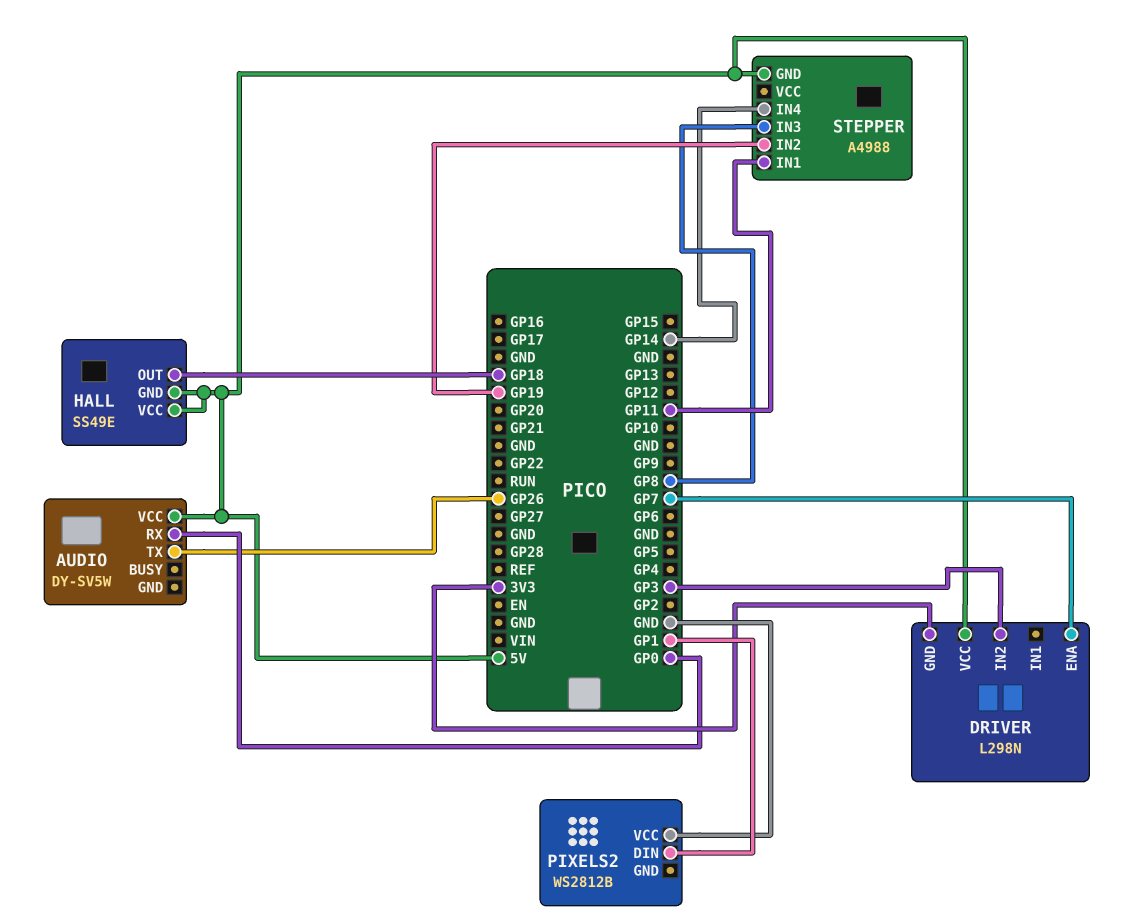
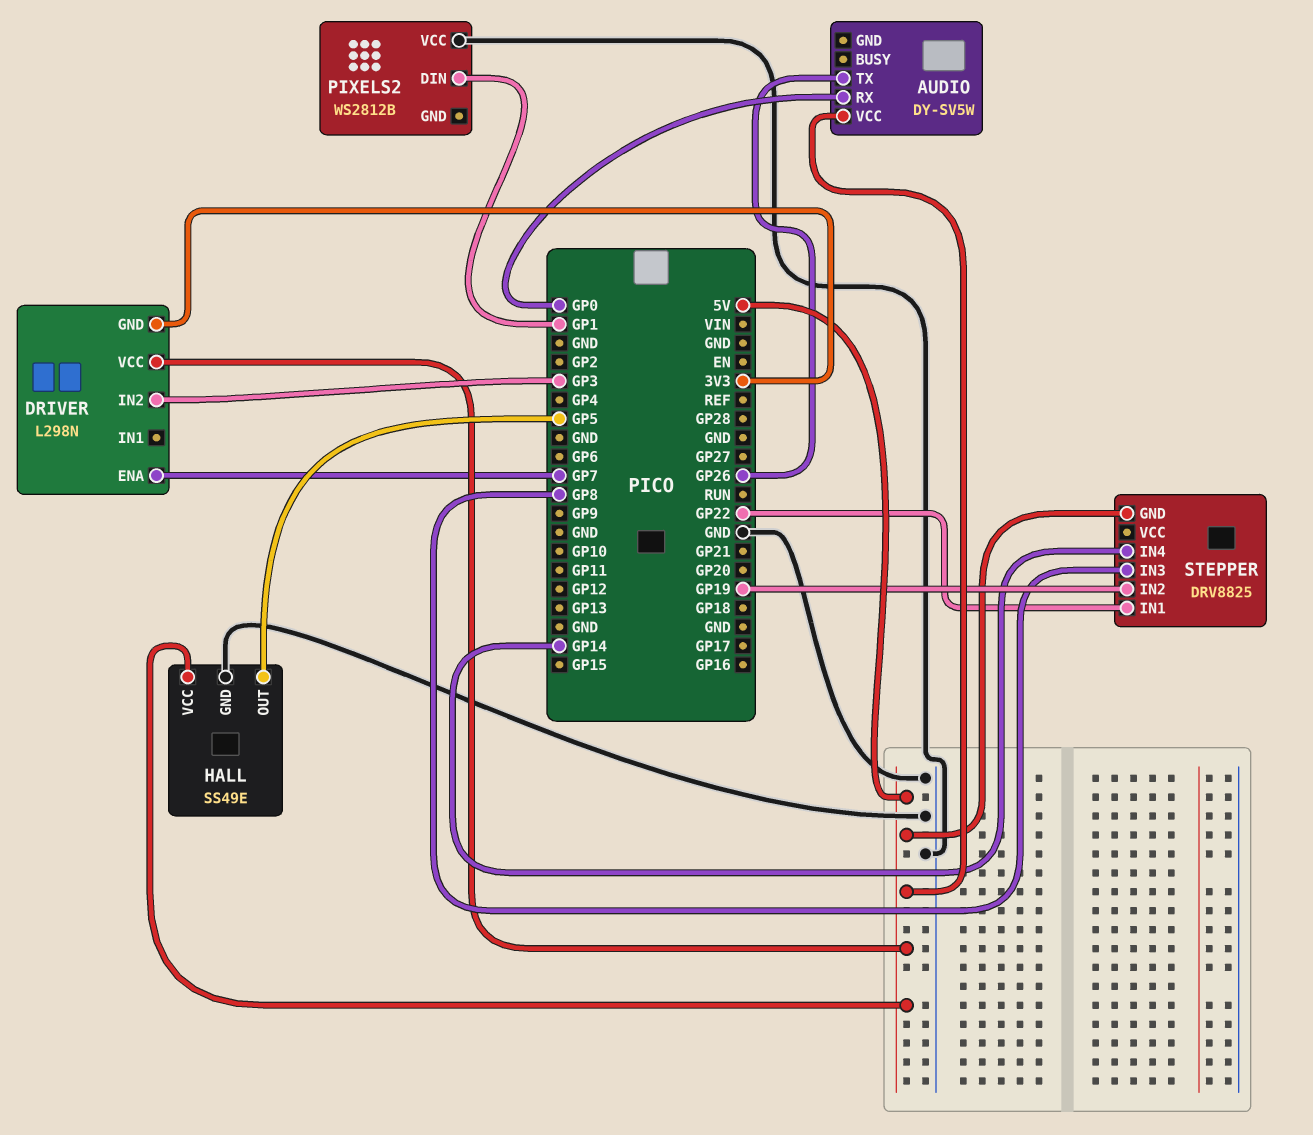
HALL pin GND: 5V -> GND
HALL pin OUT: GP18 -> GP5
STEPPER: A4988 -> DRV8825
STEPPER pin IN1: GP11 -> GP22

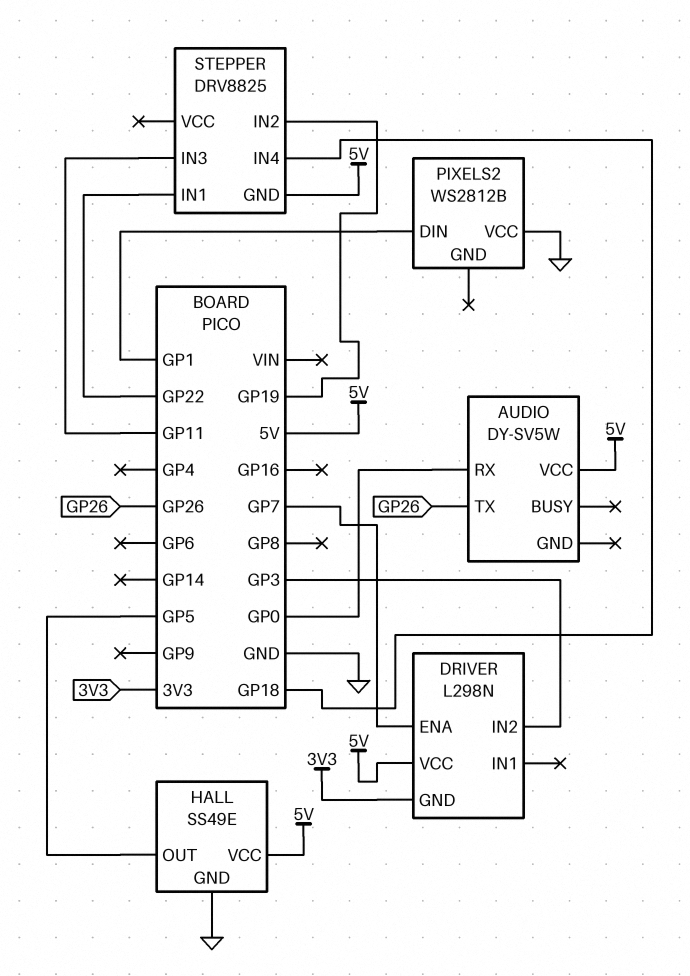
STEPPER pin IN3: GP8 -> GP11
STEPPER pin IN4: GP14 -> GP18

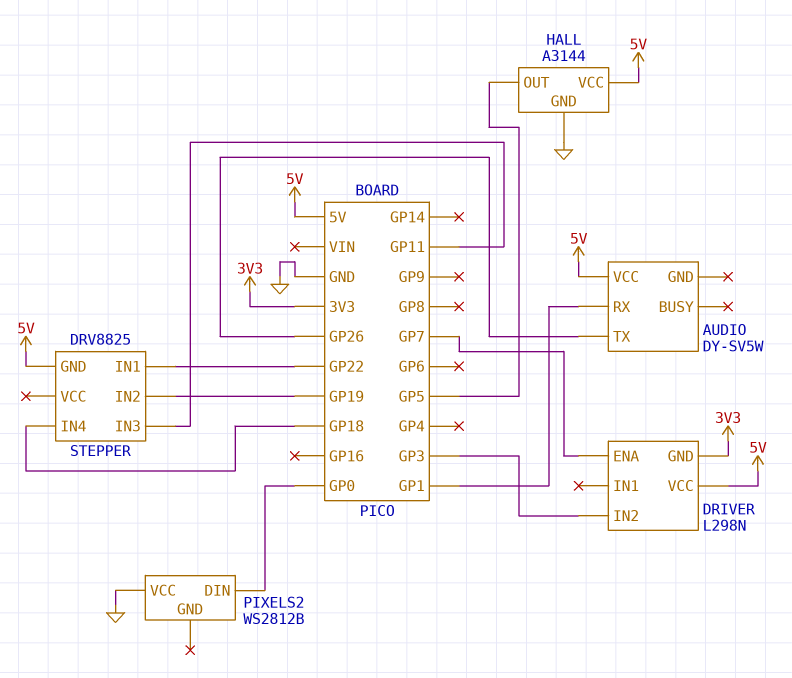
AUDIO pin RX: GP0 -> GP1
HALL: SS49E -> A3144
PIXELS2 pin DIN: GP1 -> GP0

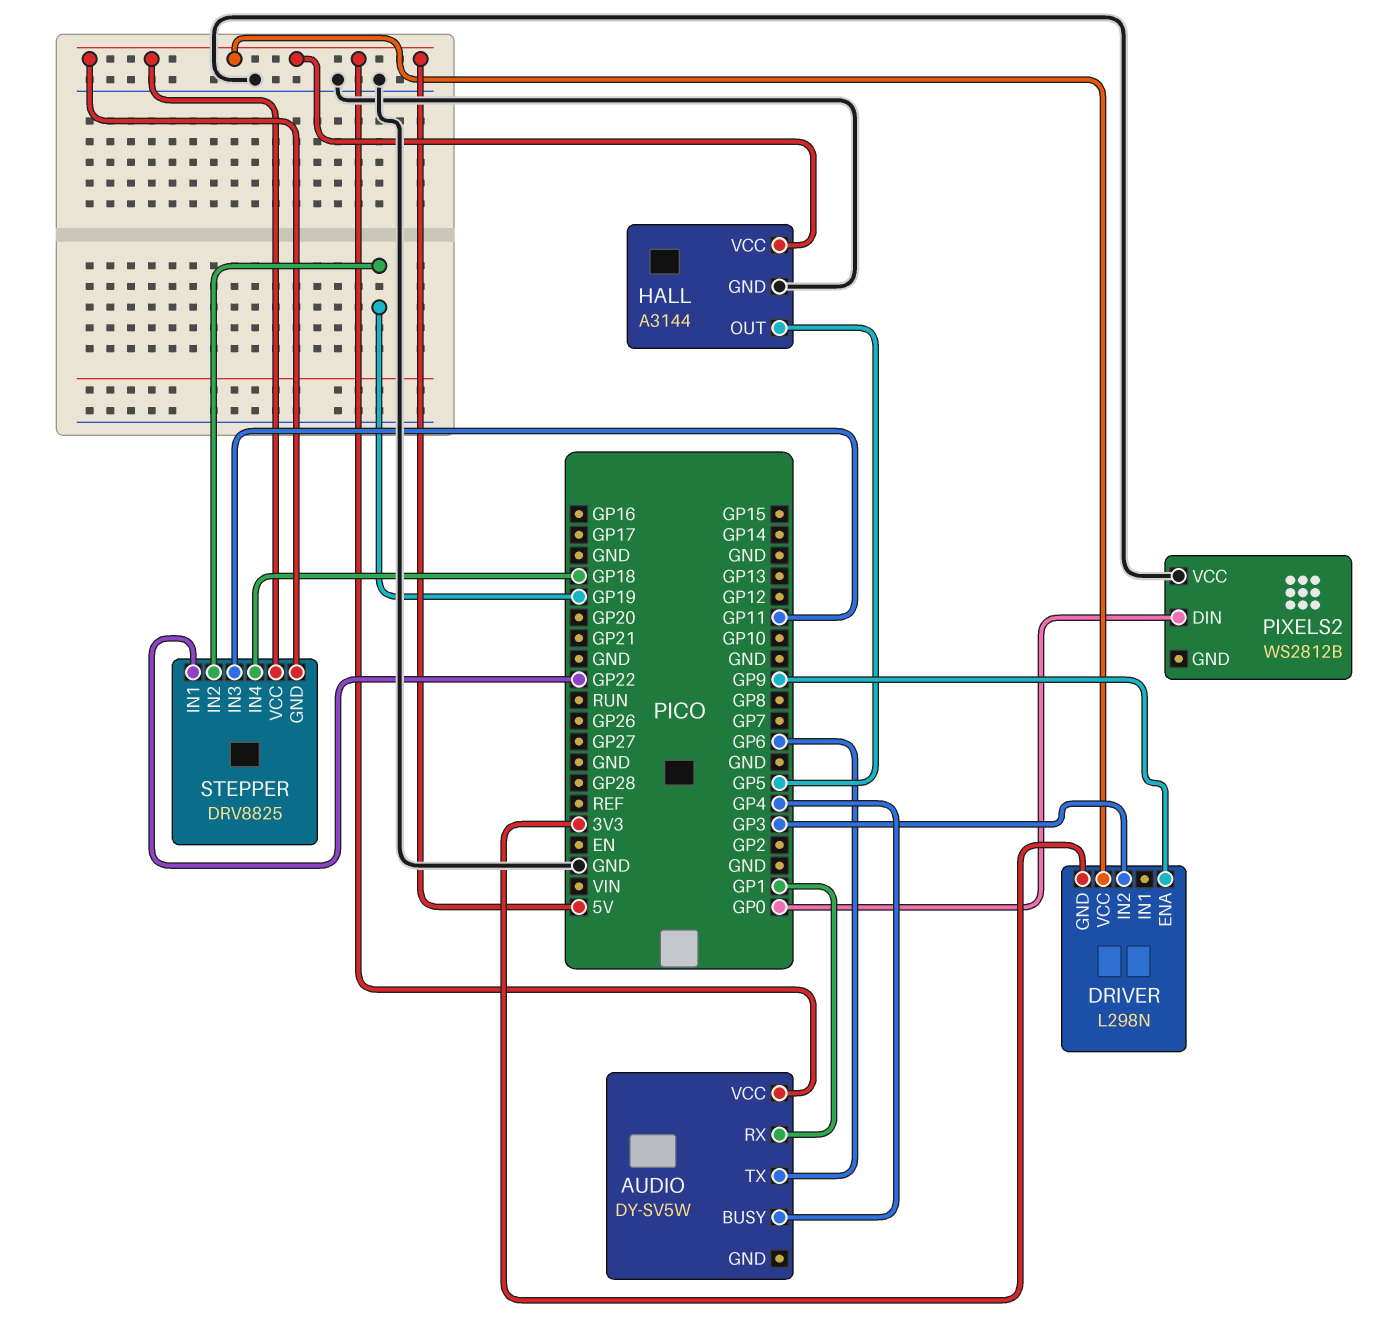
AUDIO pin BUSY: none -> GP4
AUDIO pin TX: GP26 -> GP6
DRIVER pin ENA: GP7 -> GP9
STEPPER pin VCC: none -> 5V

